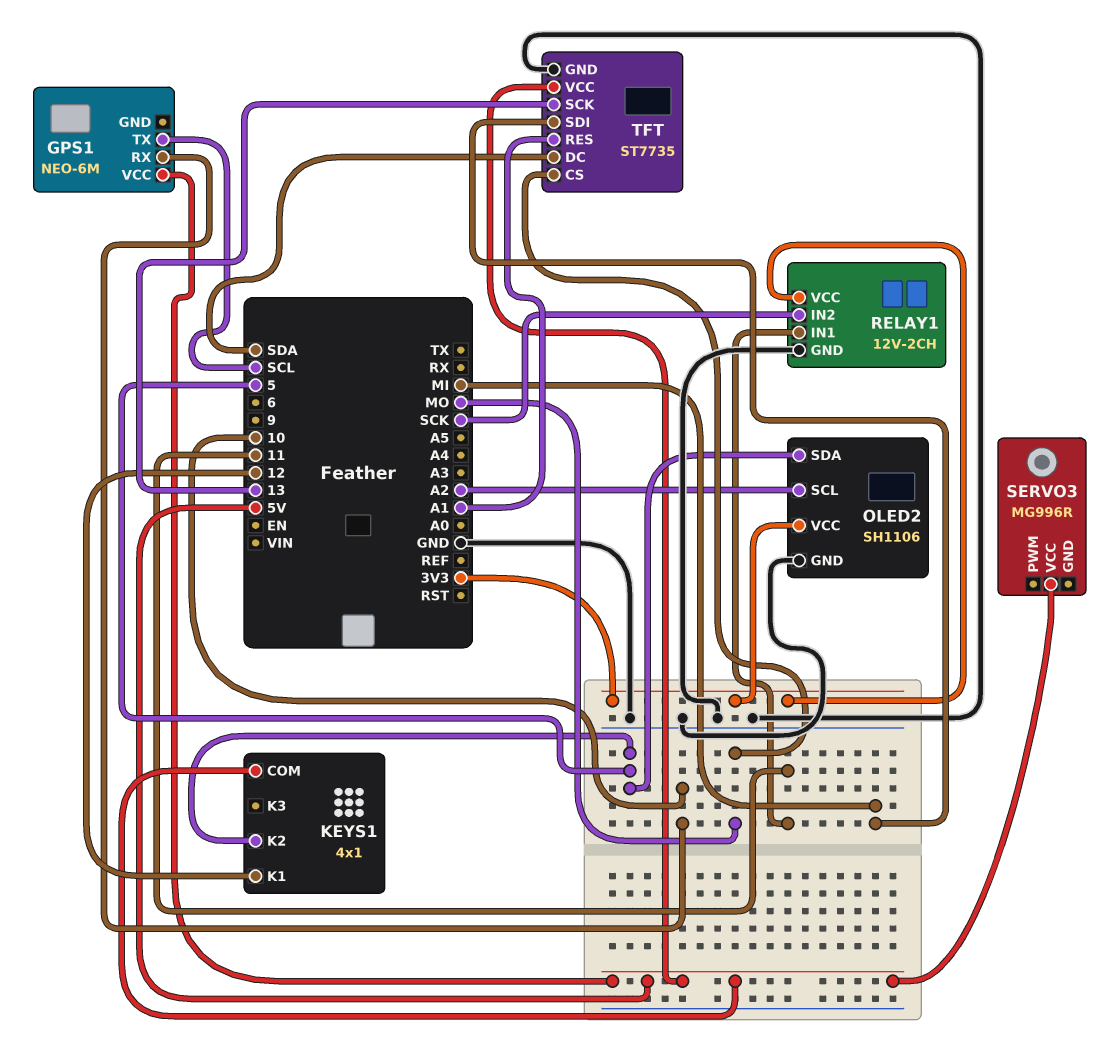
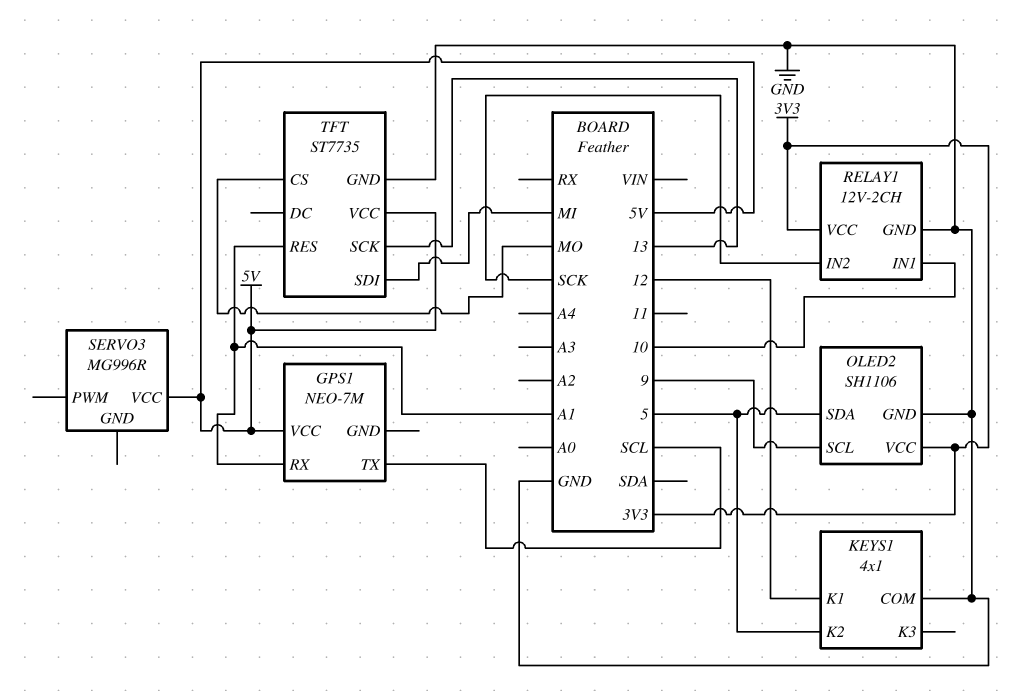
GPS1: NEO-6M -> NEO-7M
GPS1 pin RX: 10 -> A1
KEYS1 pin COM: 5V -> GND
OLED2 pin SCL: A2 -> 9
RELAY1 pin IN1: 11 -> 10
TFT pin DC: SDA -> none

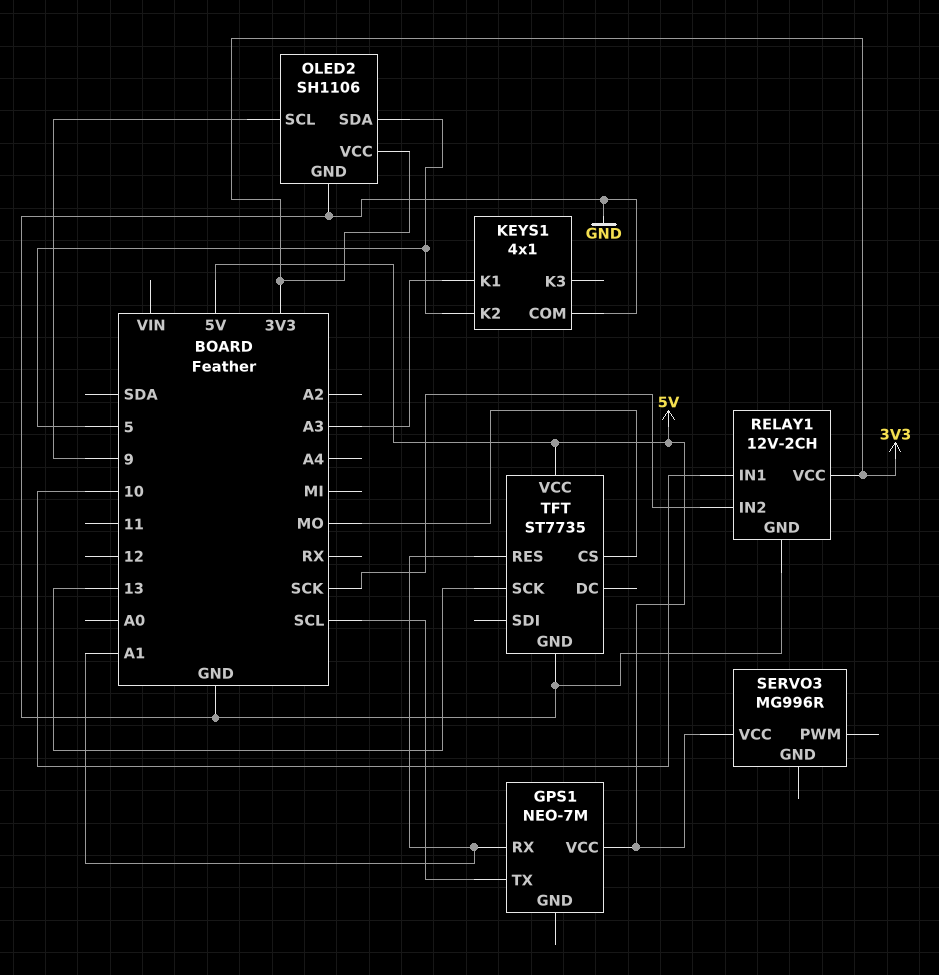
KEYS1 pin K1: 12 -> A3
TFT pin SDI: MI -> none

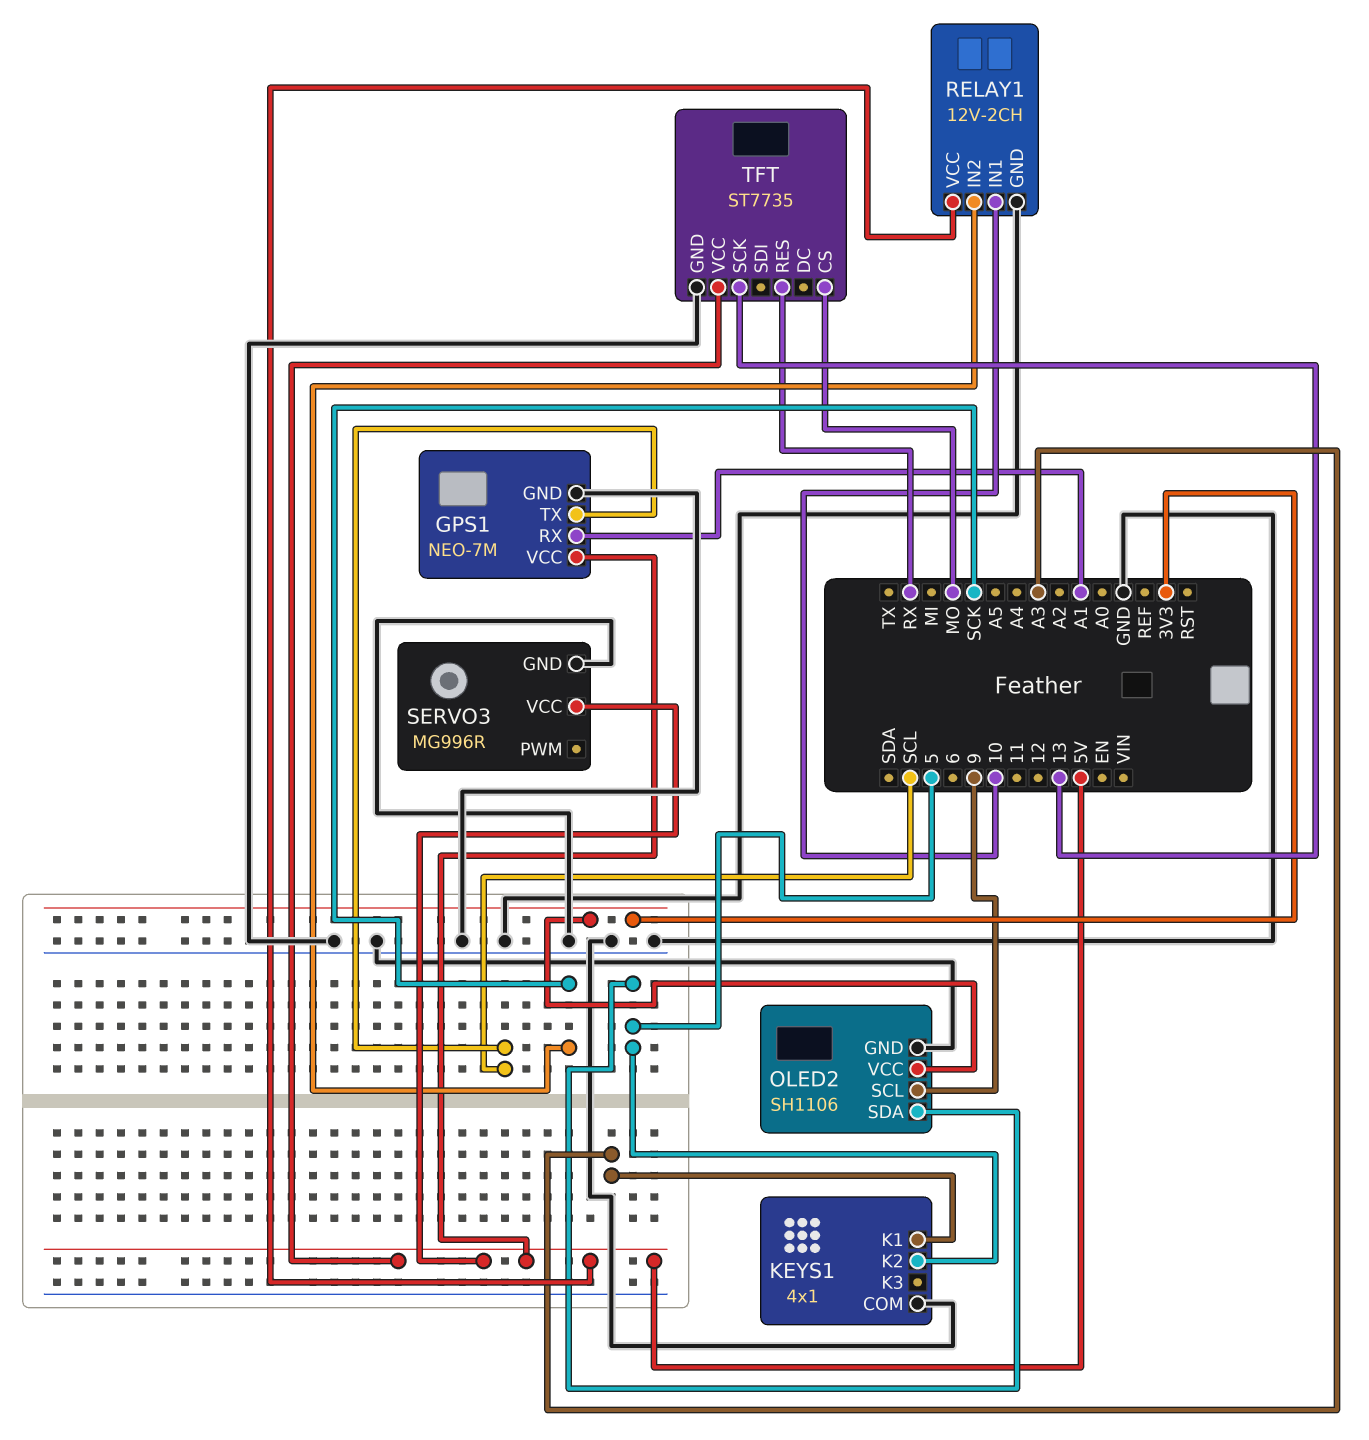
GPS1 pin GND: none -> GND
RELAY1 pin VCC: 3V3 -> 5V
SERVO3 pin GND: none -> GND
TFT pin RES: A1 -> RX

